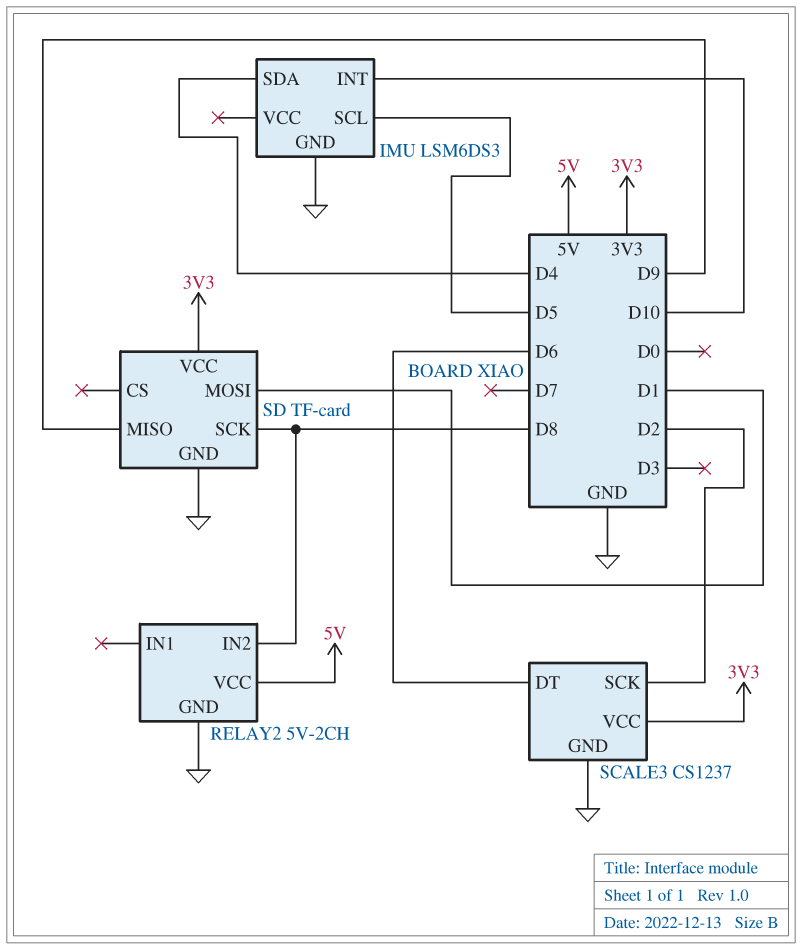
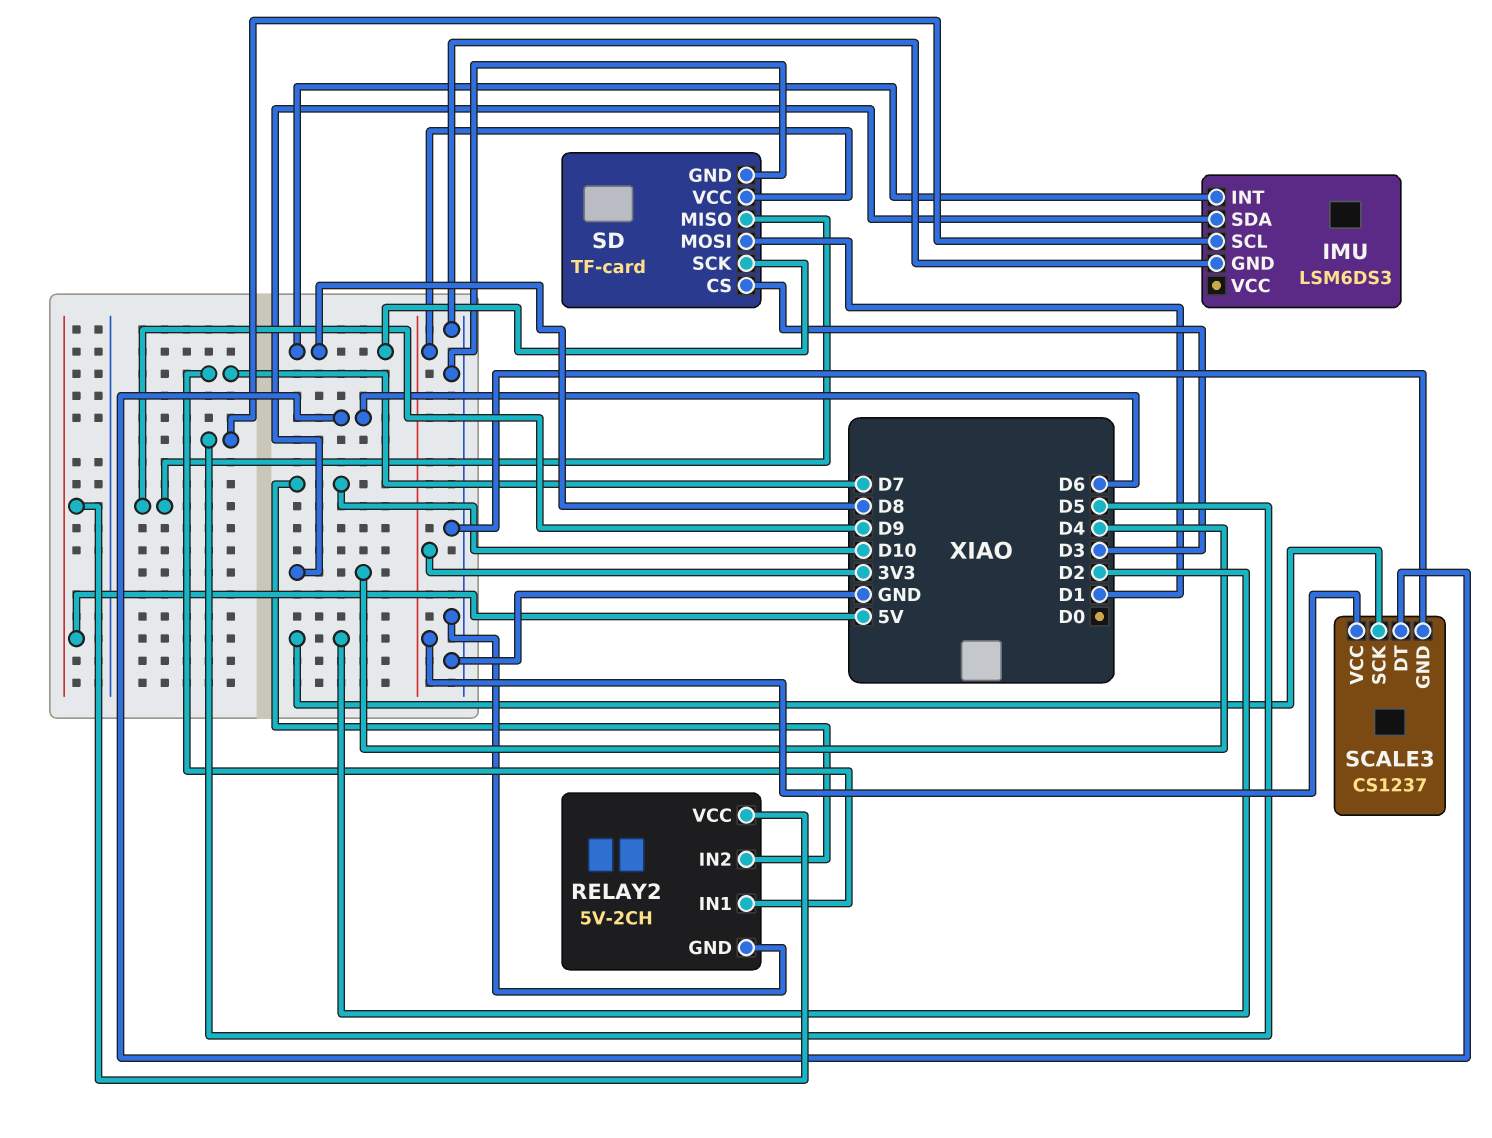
IMU pin INT: D10 -> D8
RELAY2 pin IN1: none -> D7
RELAY2 pin IN2: D8 -> D10
SD pin CS: none -> D3

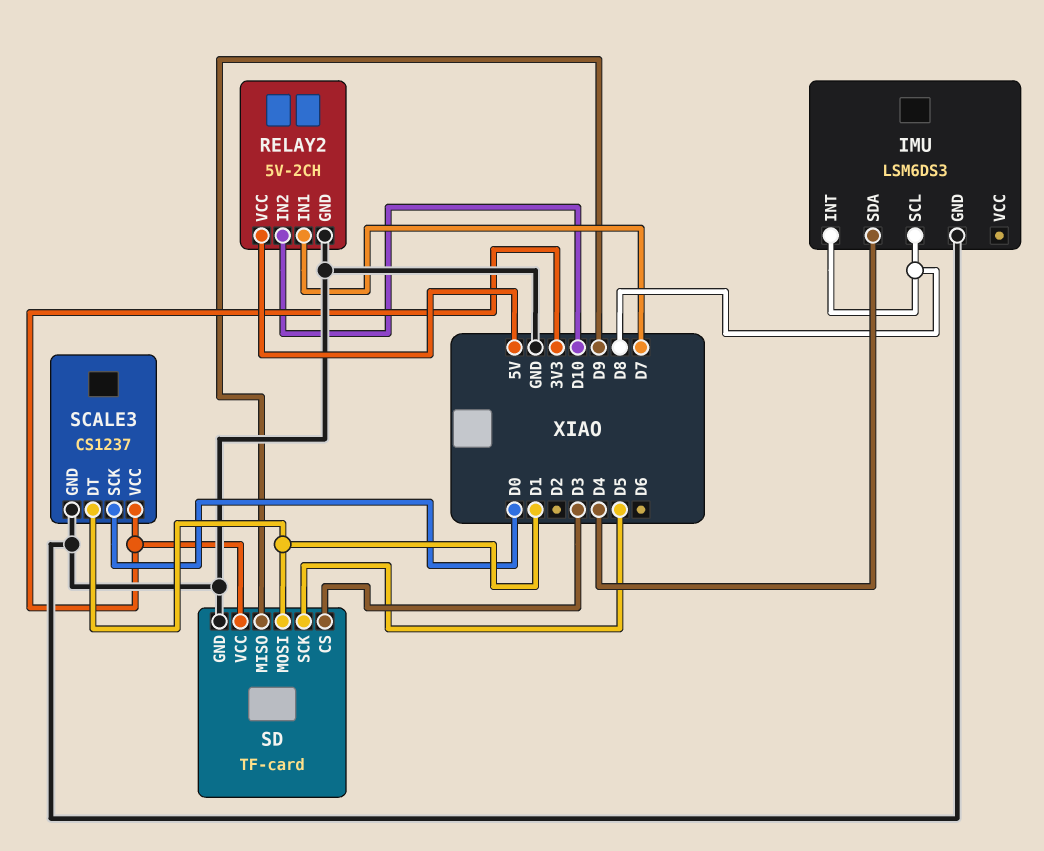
IMU pin SCL: D5 -> D8
SCALE3 pin DT: D6 -> D1
SCALE3 pin SCK: D2 -> D0
SD pin SCK: D8 -> D5

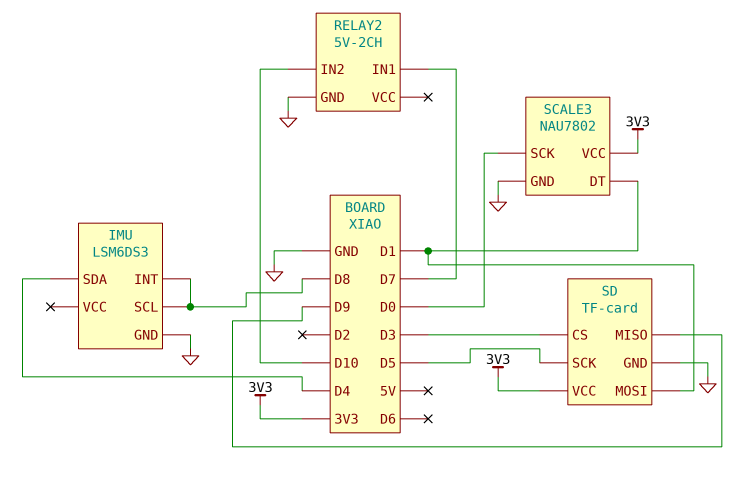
RELAY2 pin VCC: 5V -> none
SCALE3: CS1237 -> NAU7802

